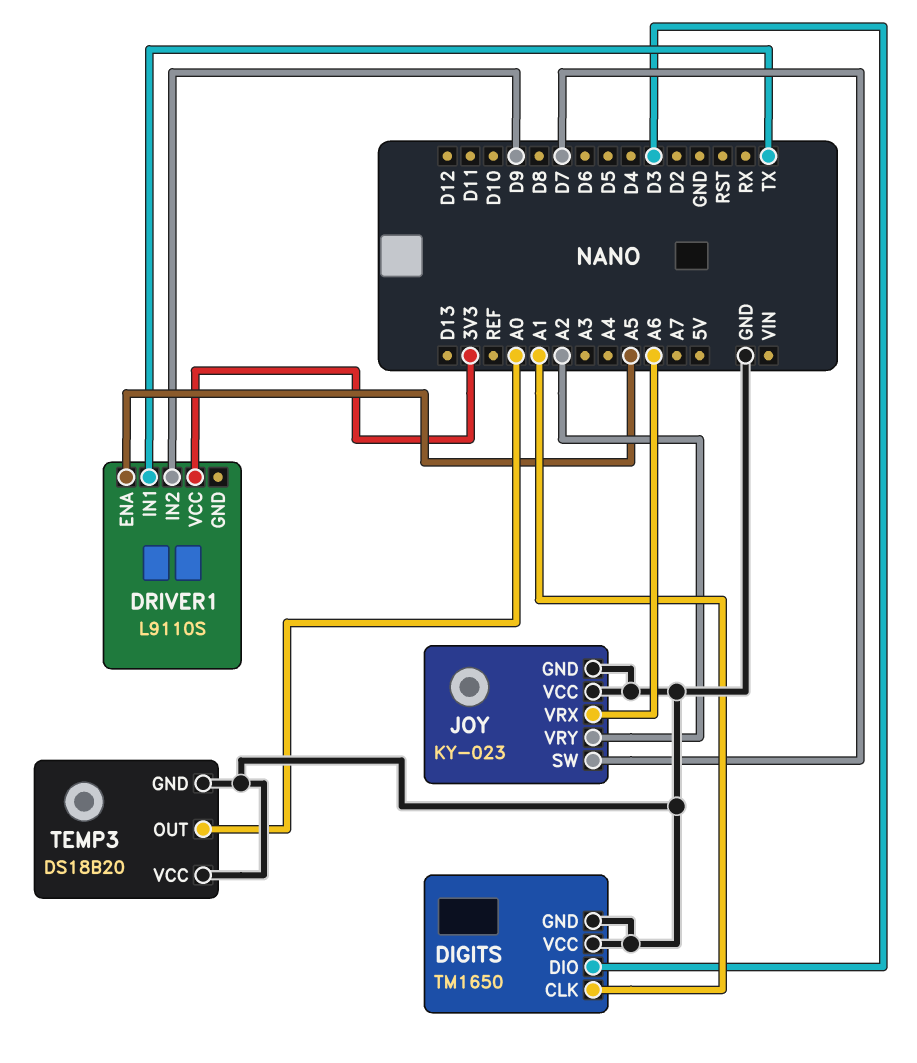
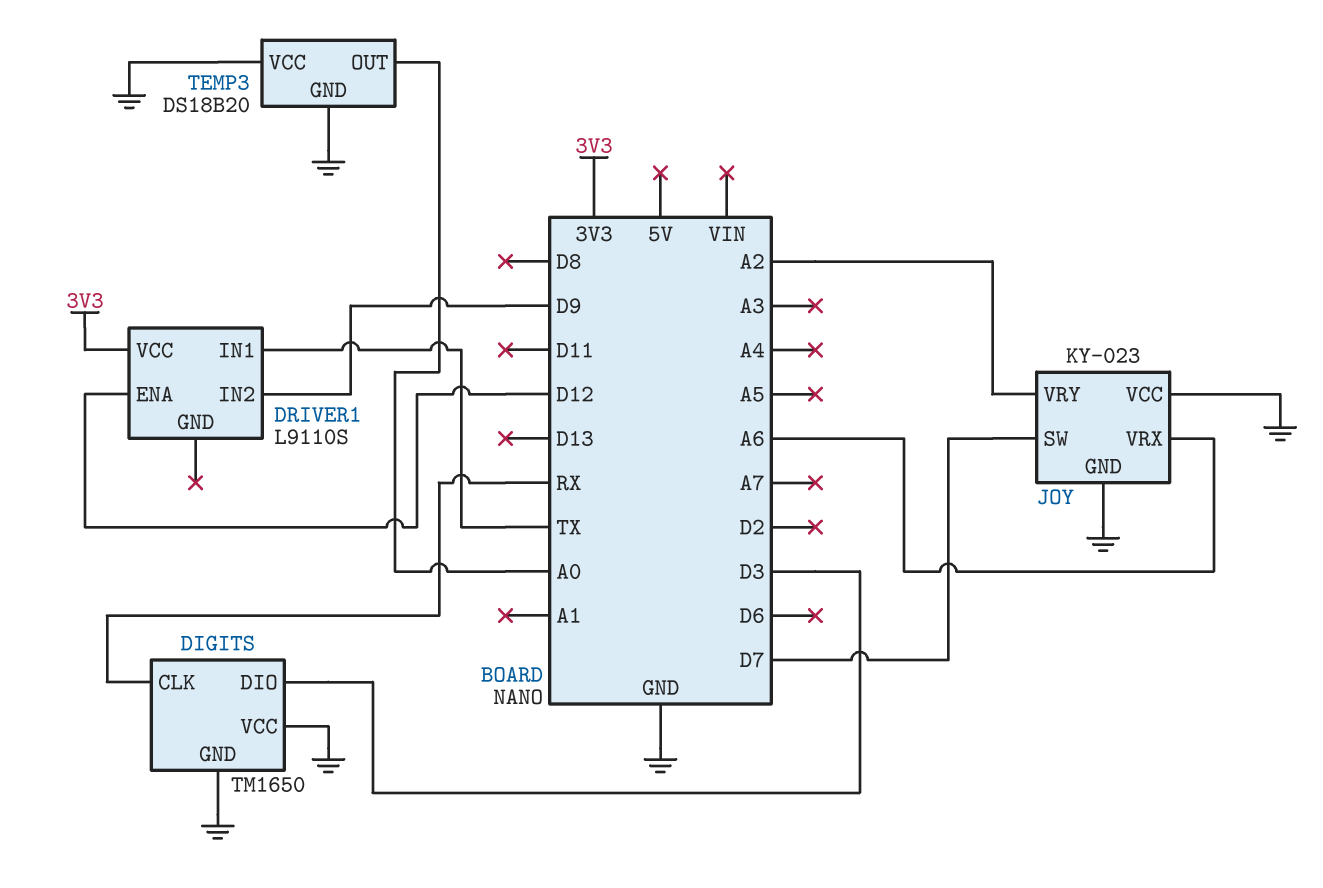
DIGITS pin CLK: A1 -> RX
DRIVER1 pin ENA: A5 -> D12

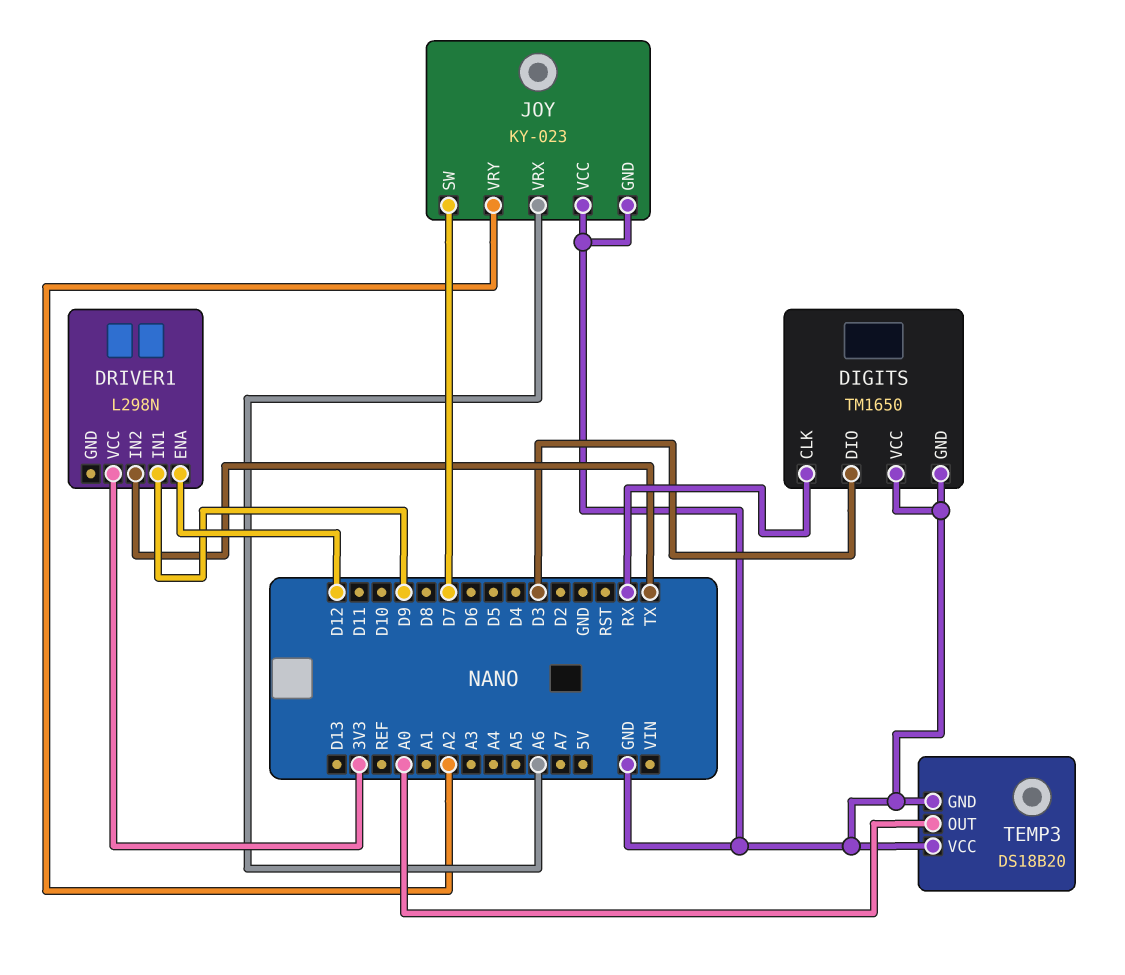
DRIVER1: L9110S -> L298N
DRIVER1 pin IN1: TX -> D9
DRIVER1 pin IN2: D9 -> TX

